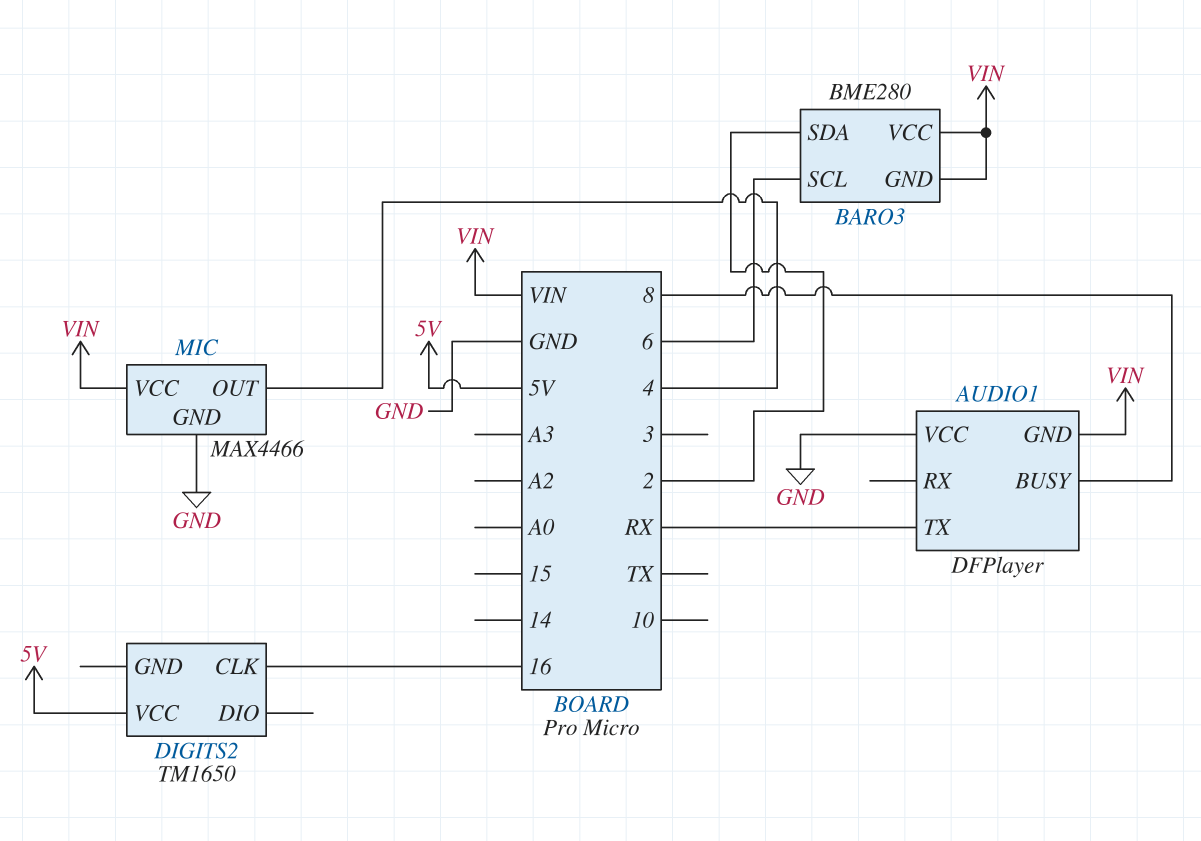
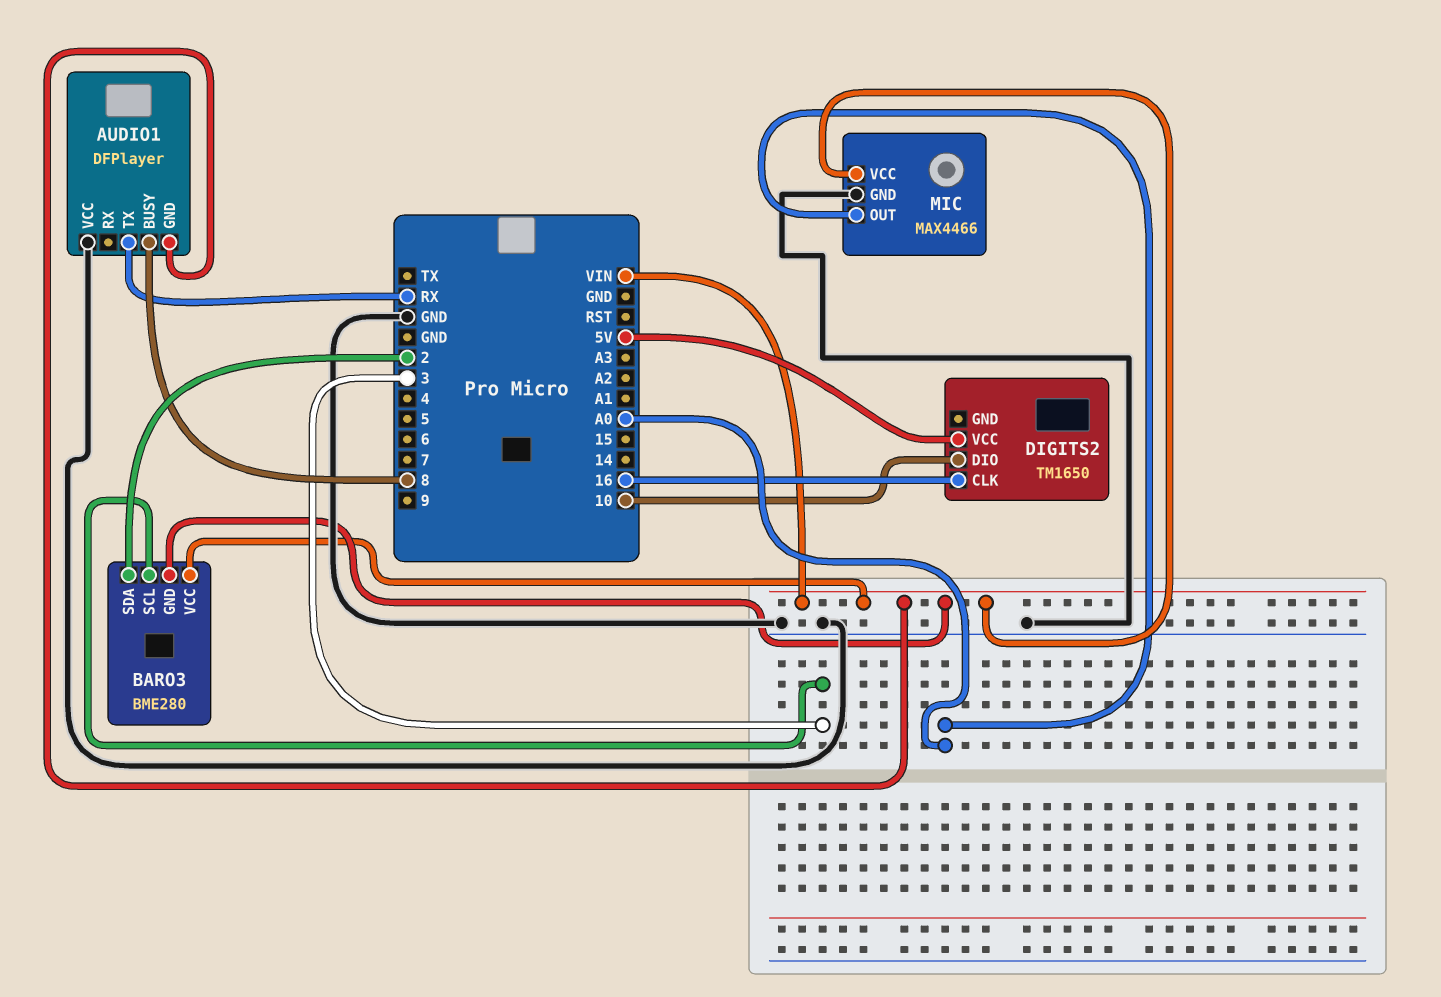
BARO3 pin SCL: 6 -> 3
DIGITS2 pin DIO: none -> 10
MIC pin OUT: 4 -> A0

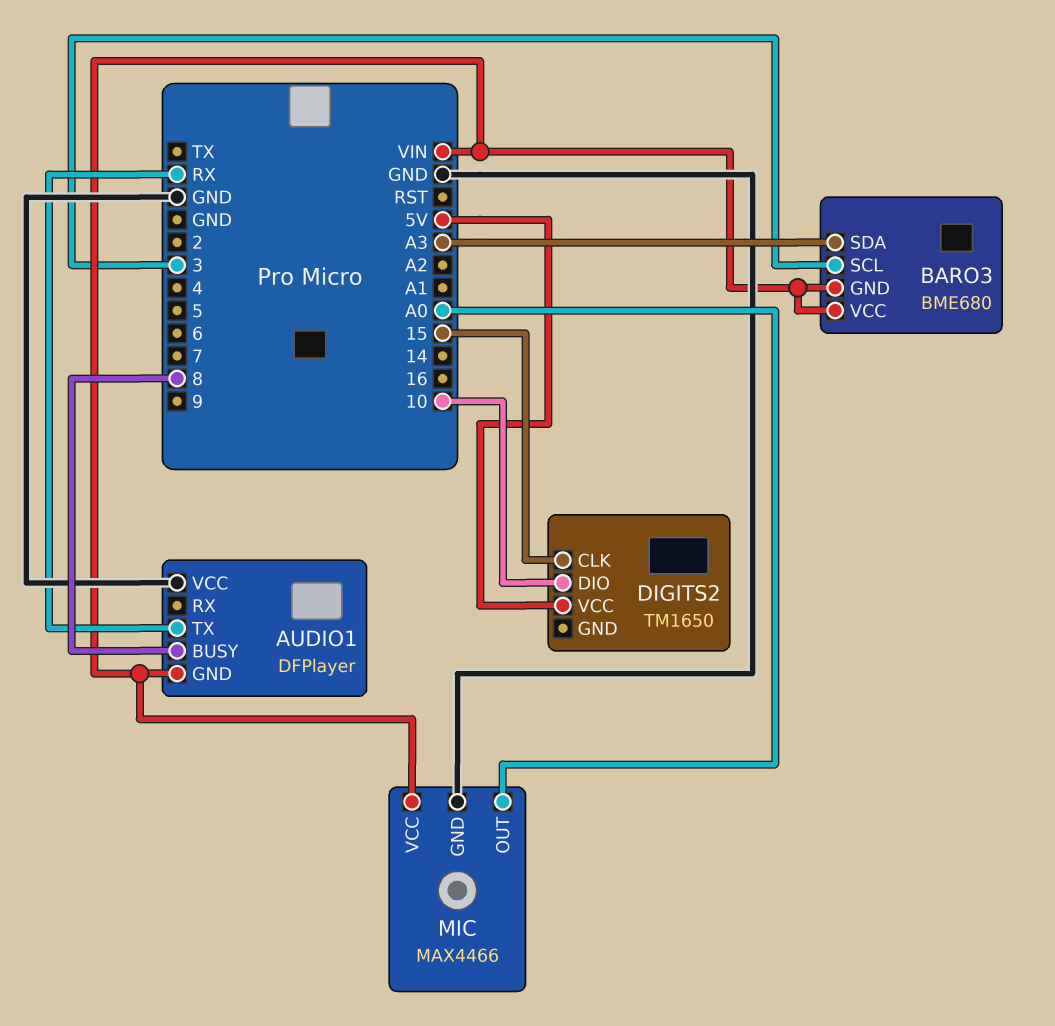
BARO3: BME280 -> BME680
BARO3 pin SDA: 2 -> A3
DIGITS2 pin CLK: 16 -> 15

